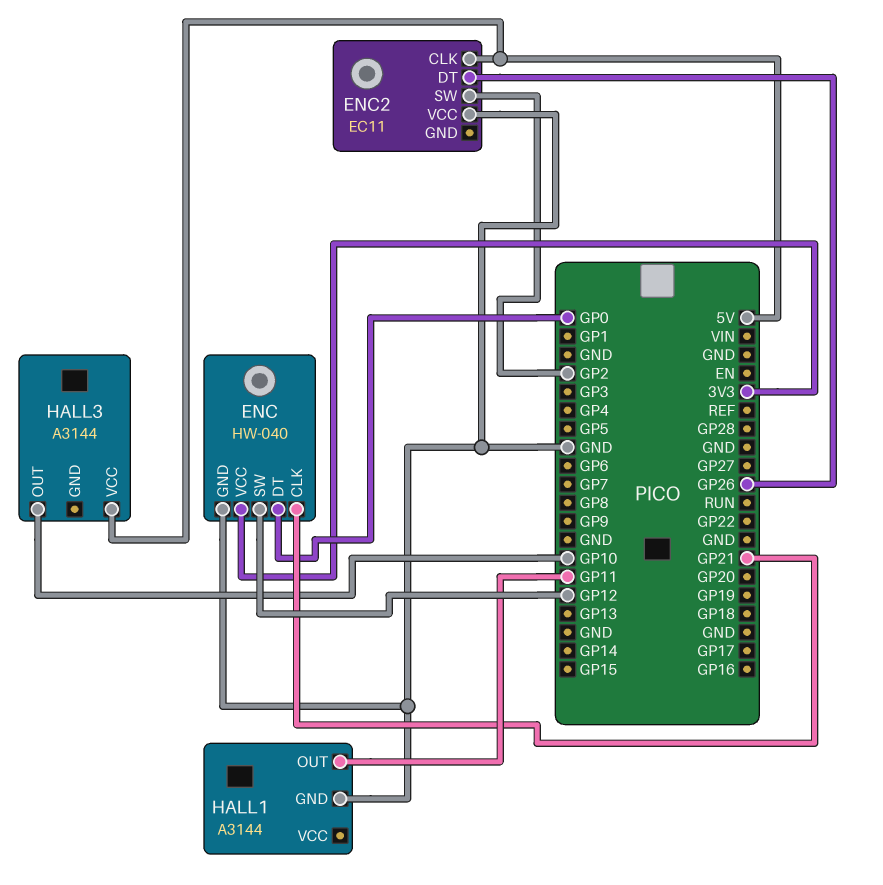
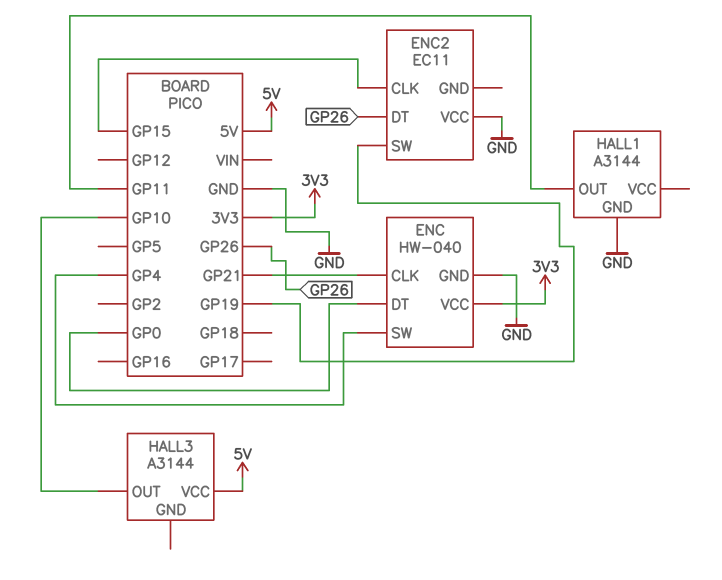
ENC pin SW: GP12 -> GP4
ENC2 pin CLK: 5V -> GP15
ENC2 pin SW: GP2 -> GP19

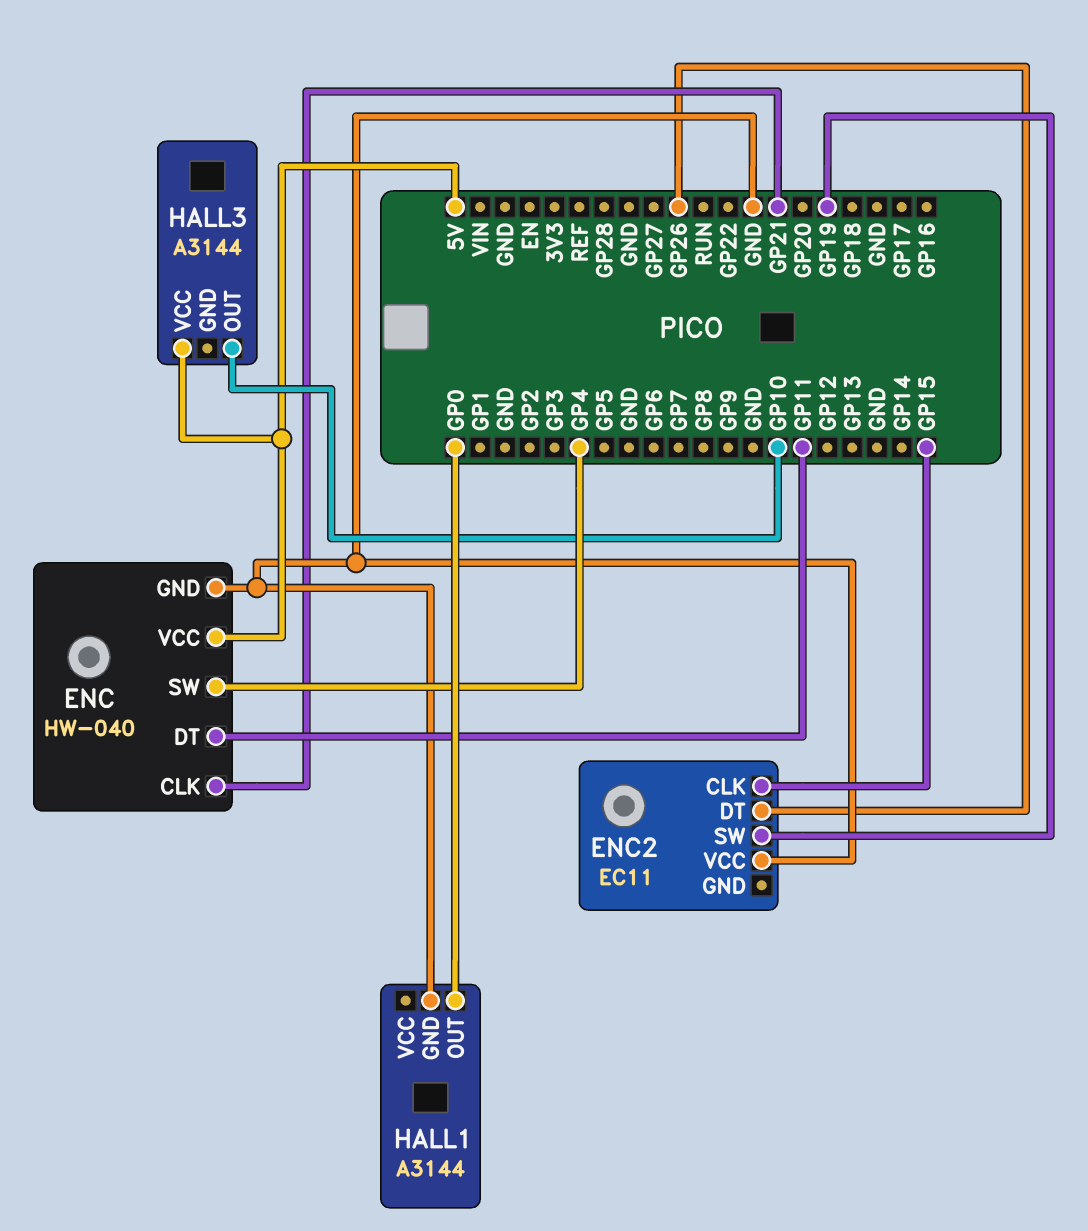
ENC pin DT: GP0 -> GP11
ENC pin VCC: 3V3 -> 5V
HALL1 pin OUT: GP11 -> GP0

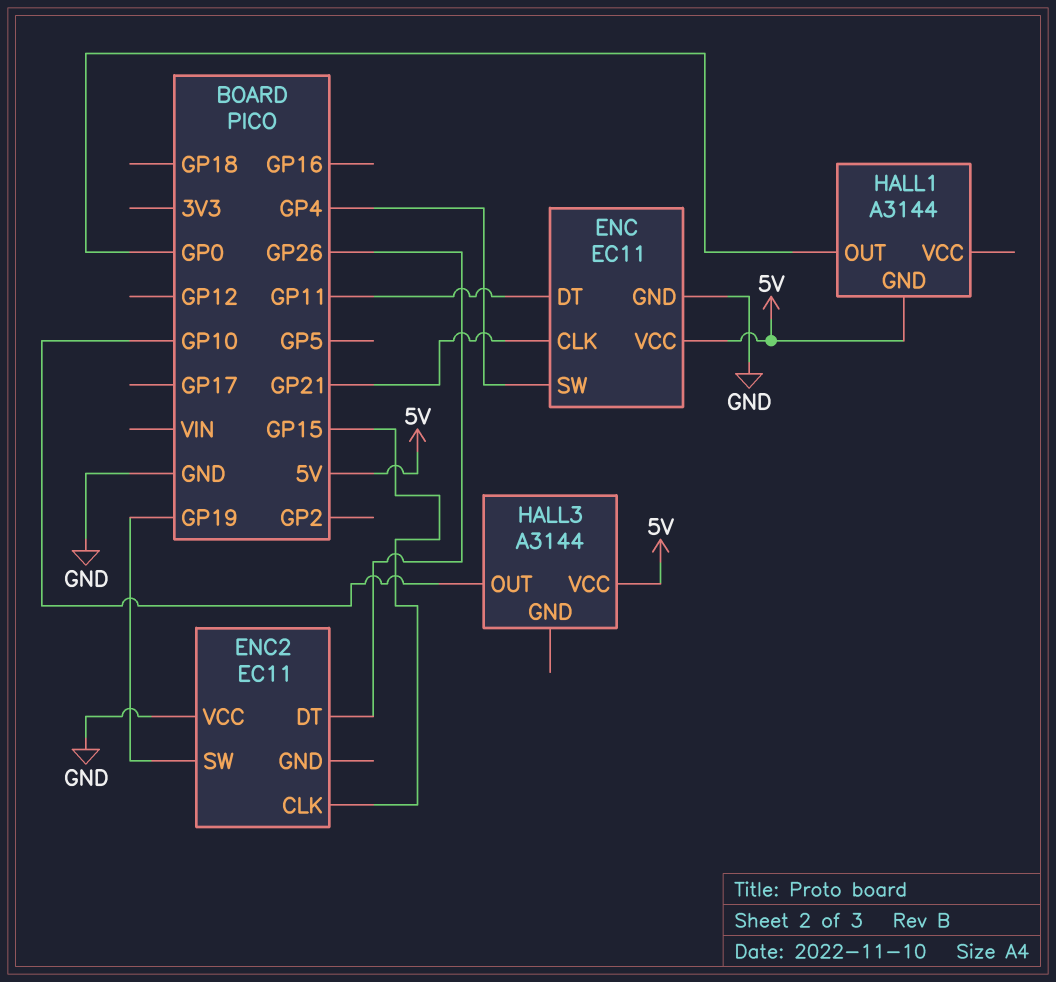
ENC: HW-040 -> EC11
HALL1 pin GND: GND -> 5V

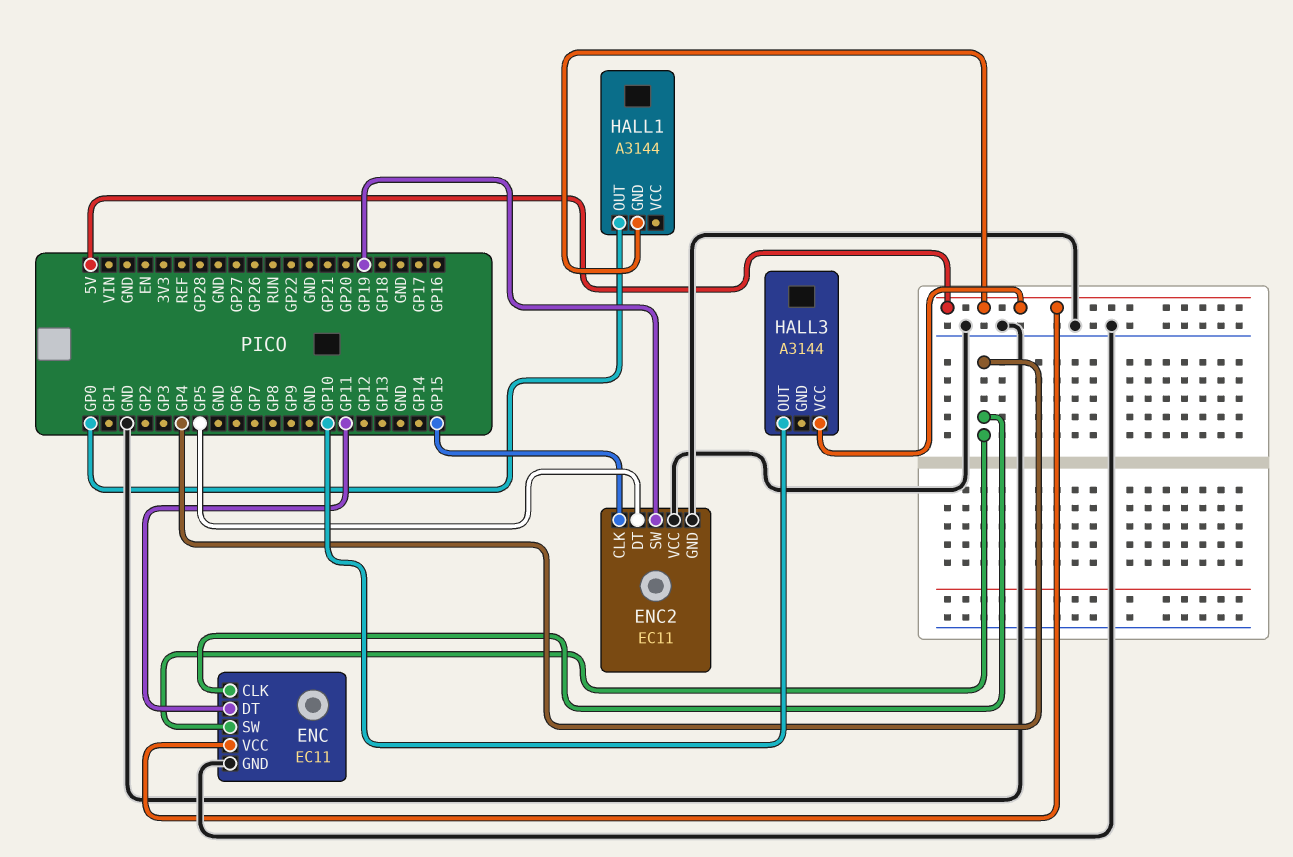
ENC pin CLK: GP21 -> GP4
ENC2 pin DT: GP26 -> GP5
ENC2 pin GND: none -> GND

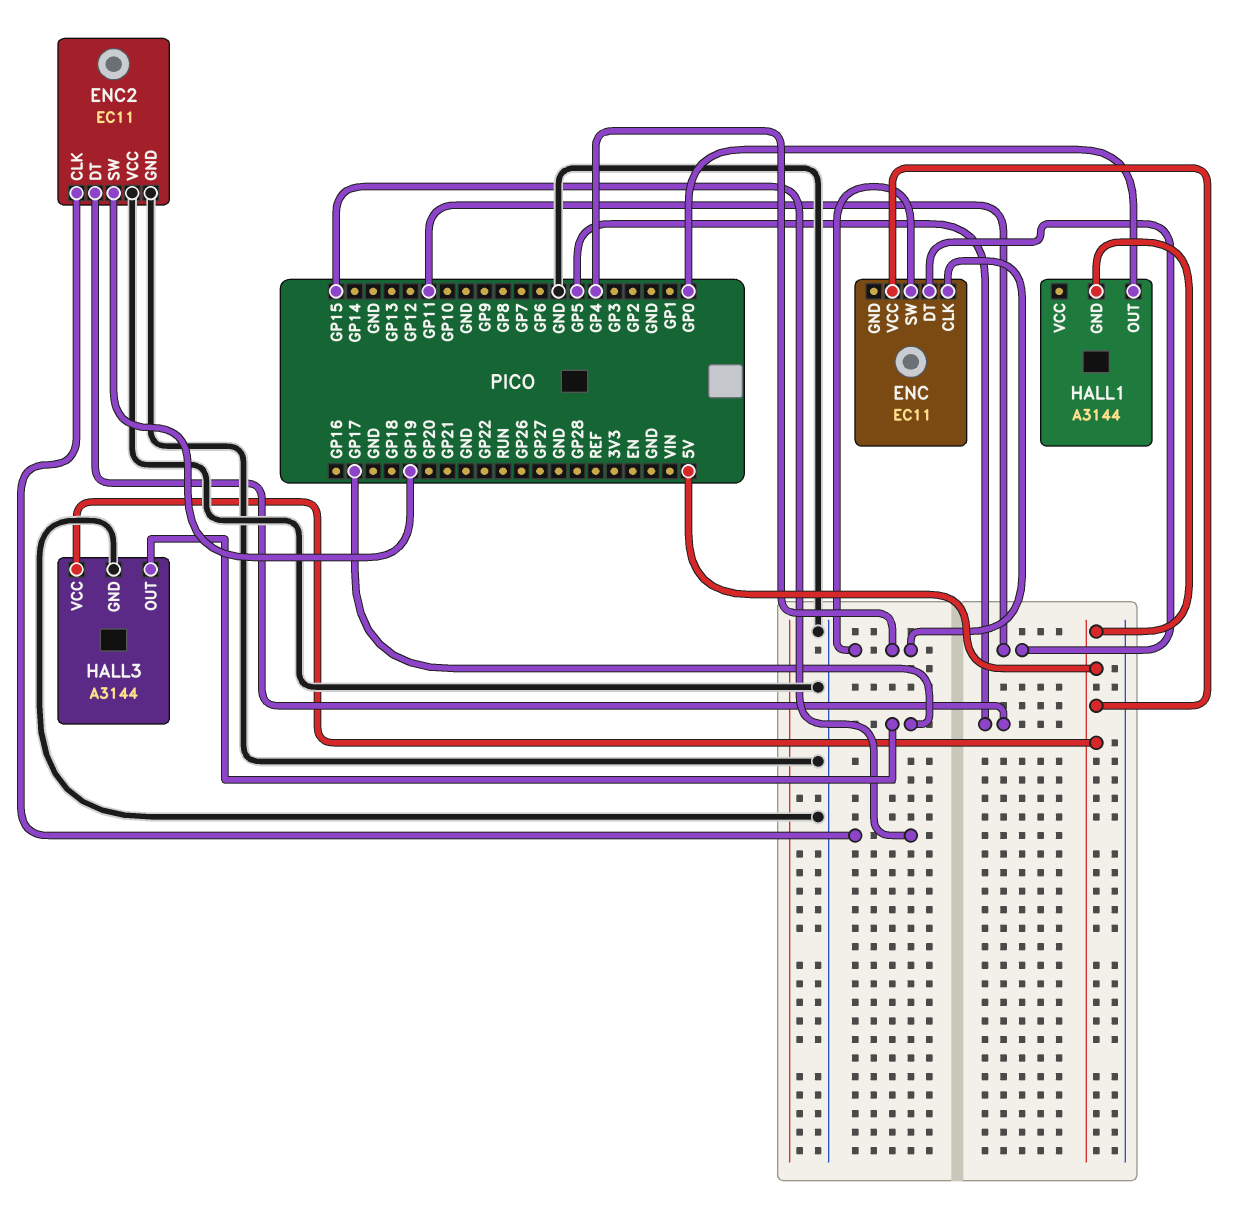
ENC pin GND: GND -> none
HALL3 pin GND: none -> GND
HALL3 pin OUT: GP10 -> GP17

